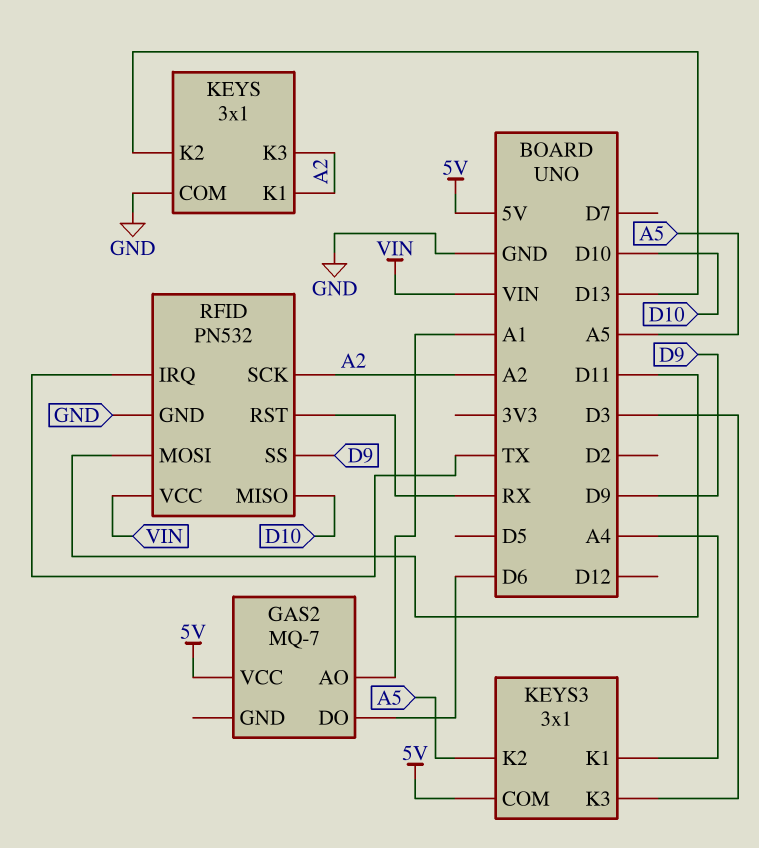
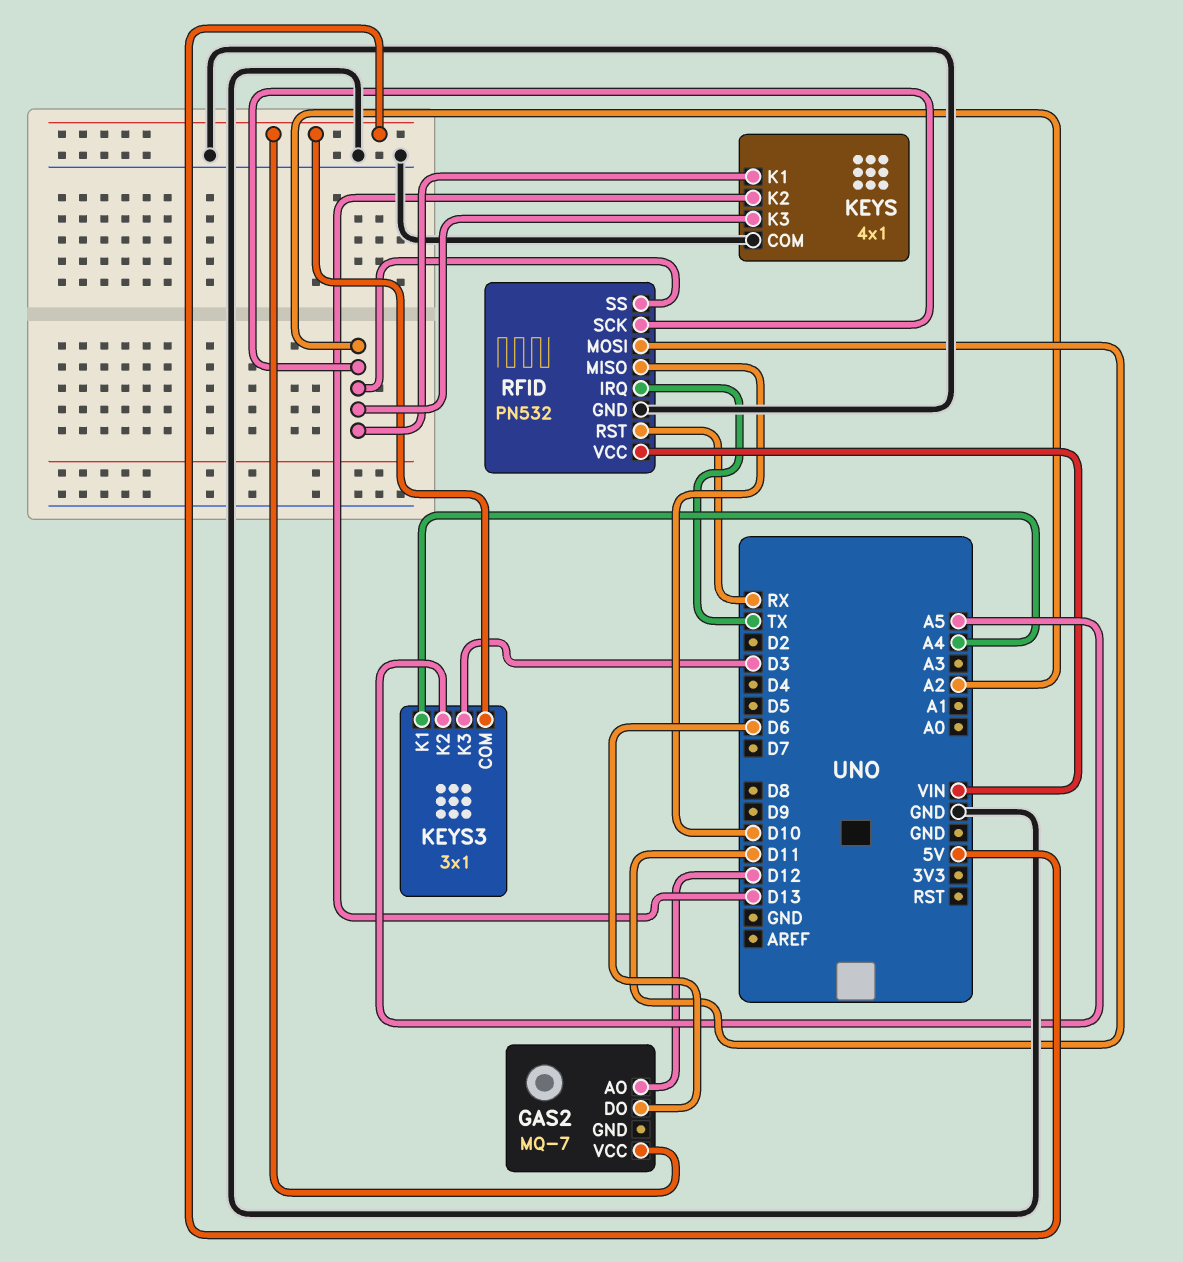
GAS2 pin AO: A1 -> D12
KEYS: 3x1 -> 4x1
RFID pin SS: D9 -> A2

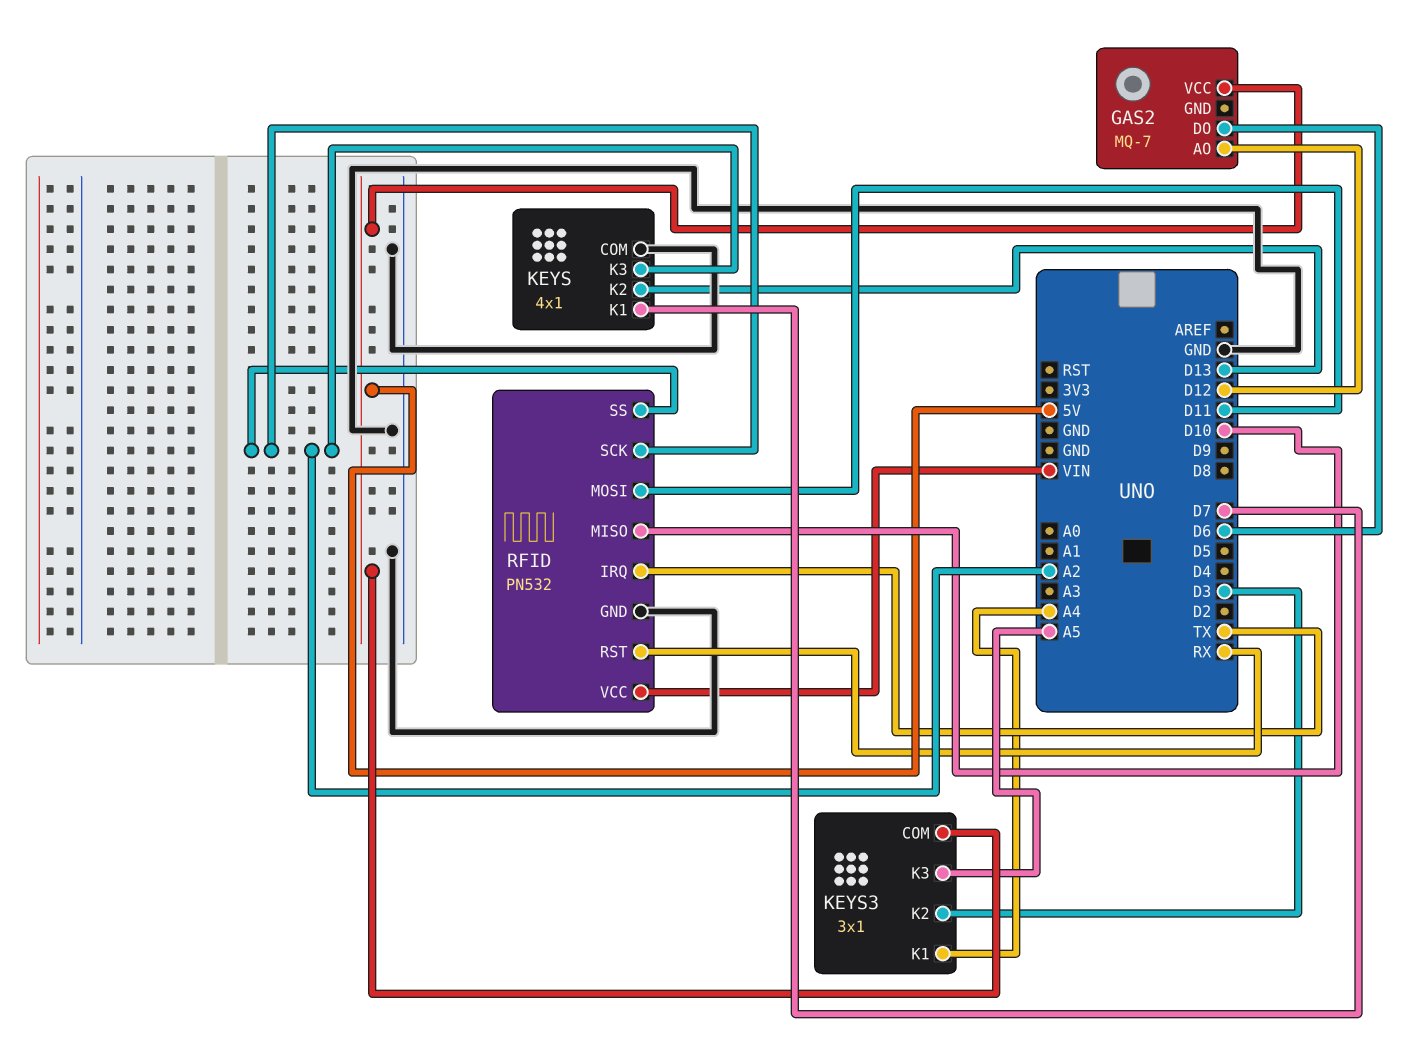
KEYS pin K1: A2 -> D7
KEYS3 pin K2: A5 -> D3
KEYS3 pin K3: D3 -> A5

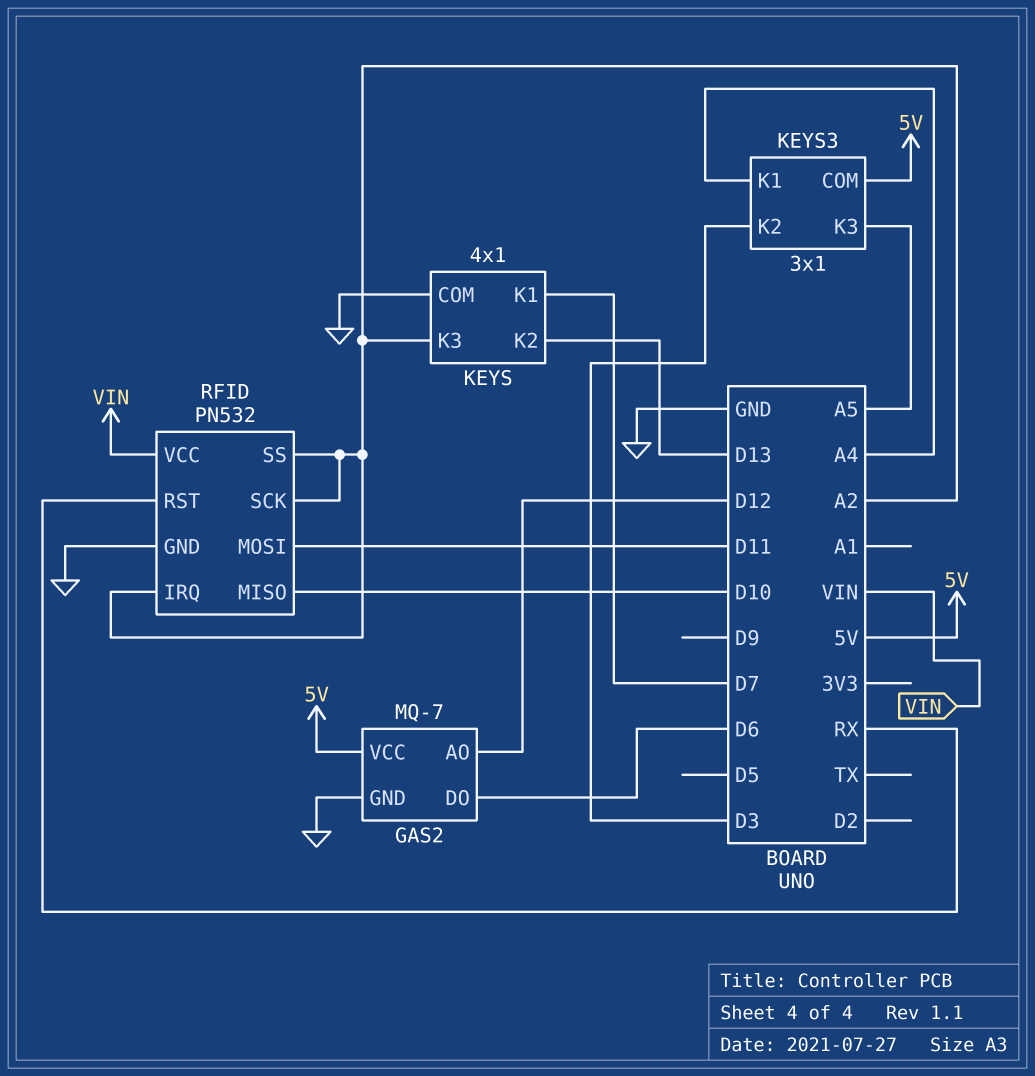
GAS2 pin GND: none -> GND
RFID pin IRQ: TX -> A2

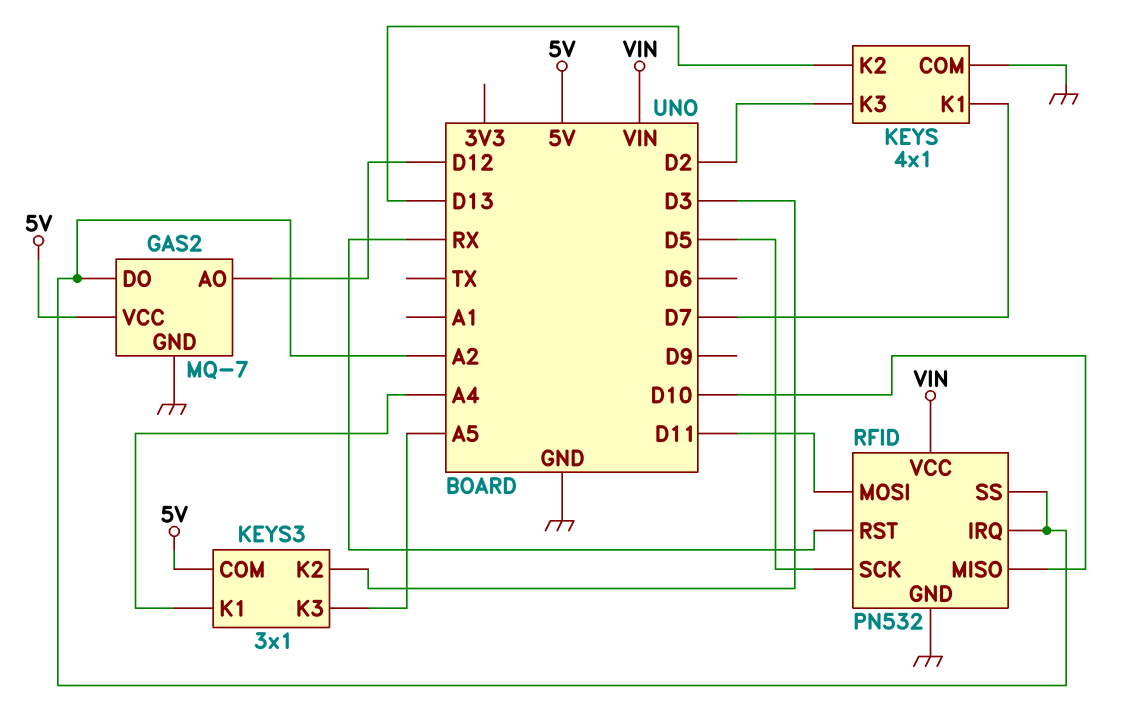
GAS2 pin DO: D6 -> A2
KEYS pin K3: A2 -> D2
RFID pin SCK: A2 -> D5

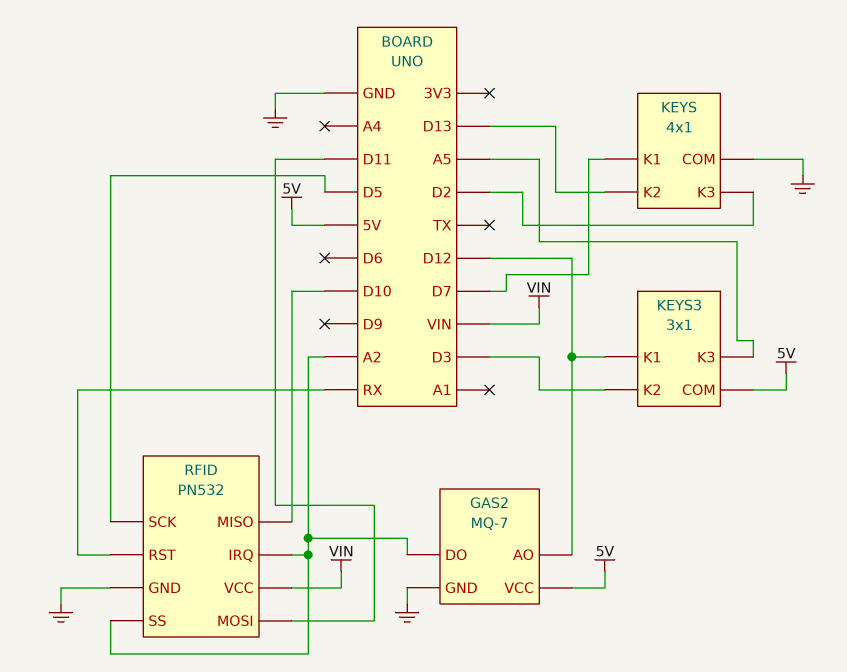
KEYS3 pin K1: A4 -> D12

